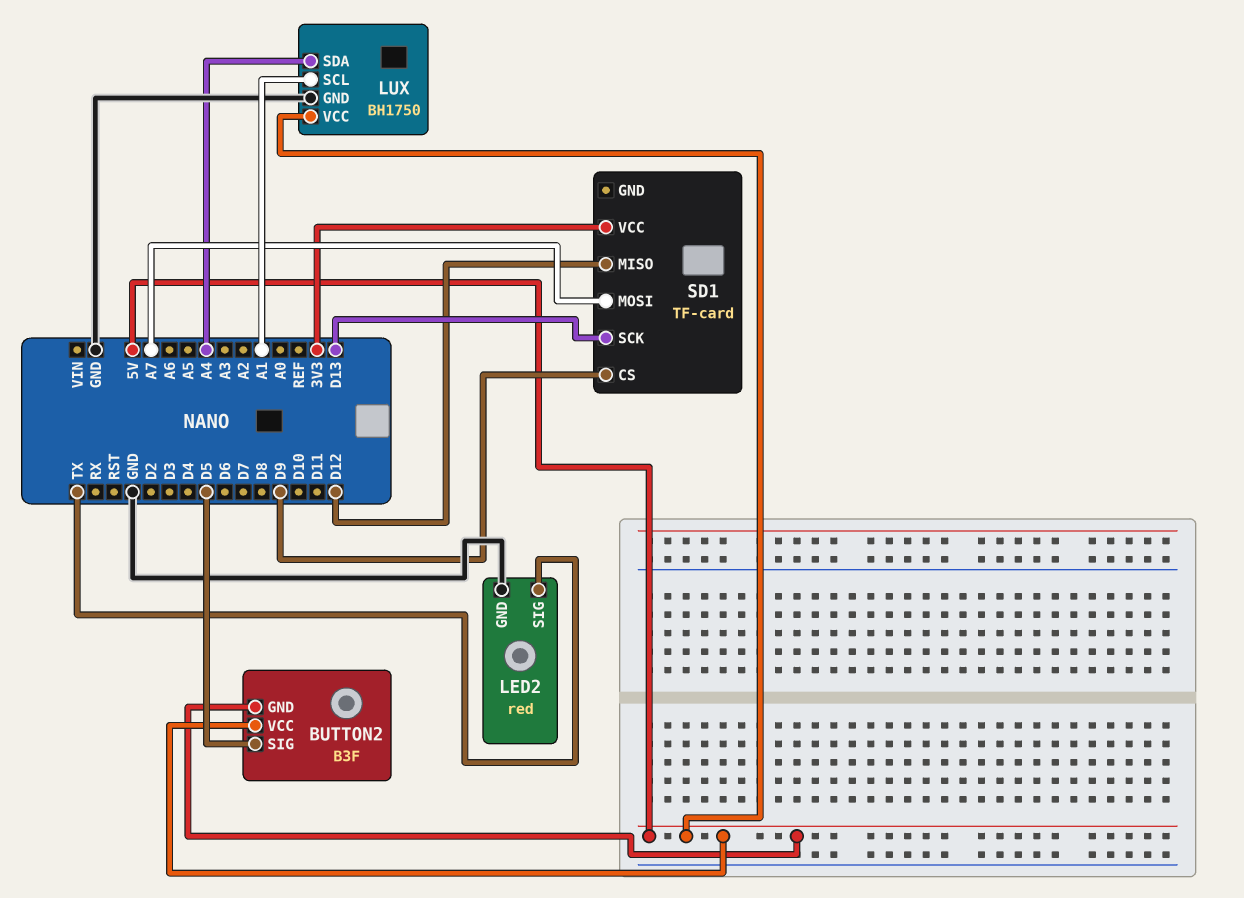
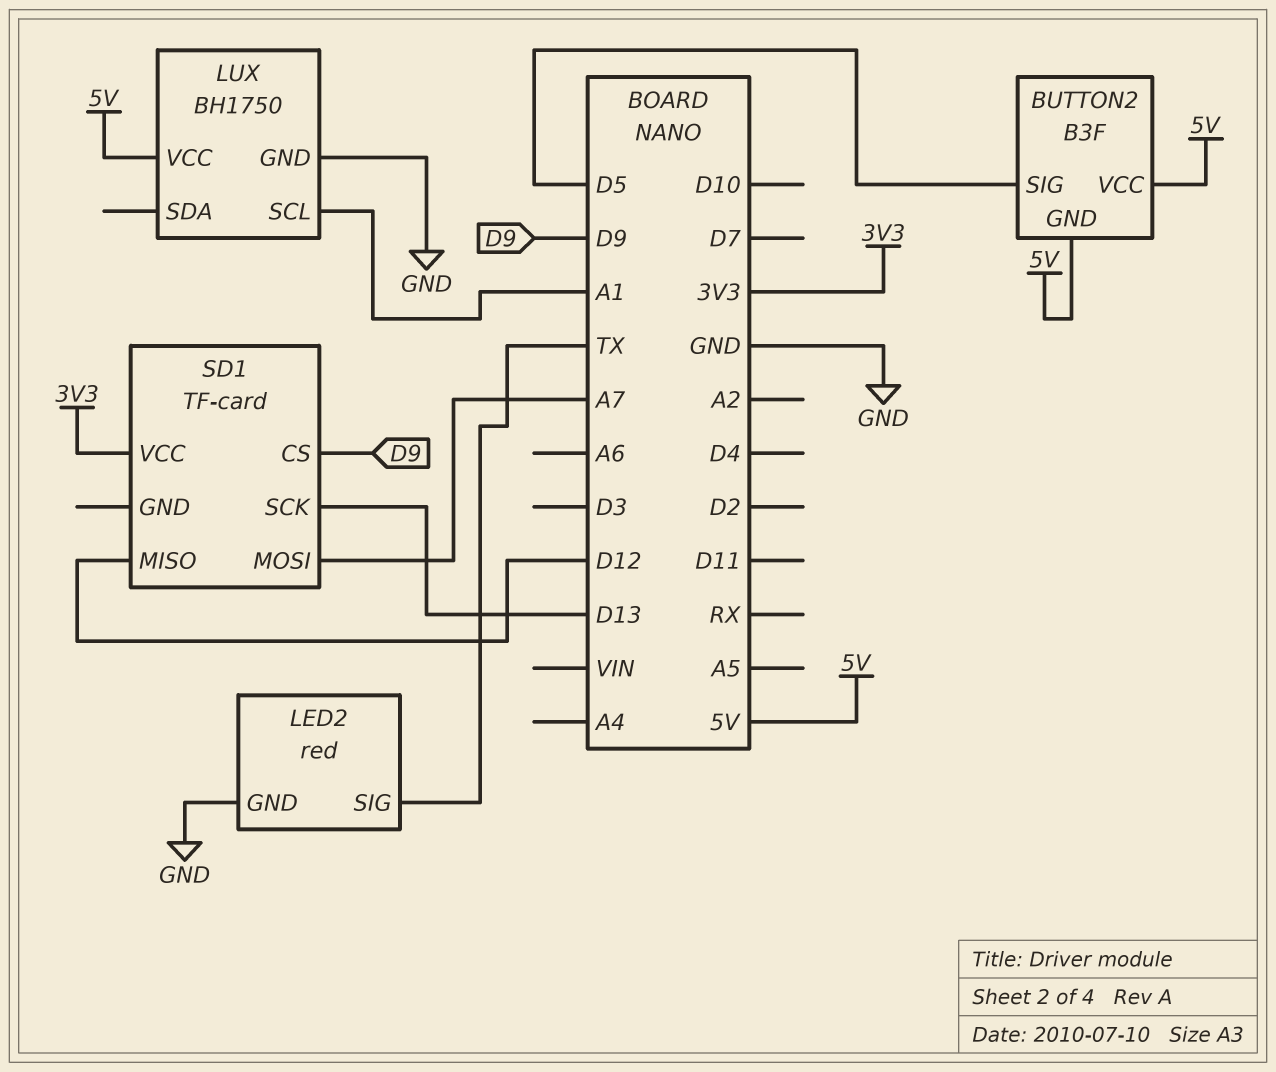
LUX pin SDA: A4 -> none

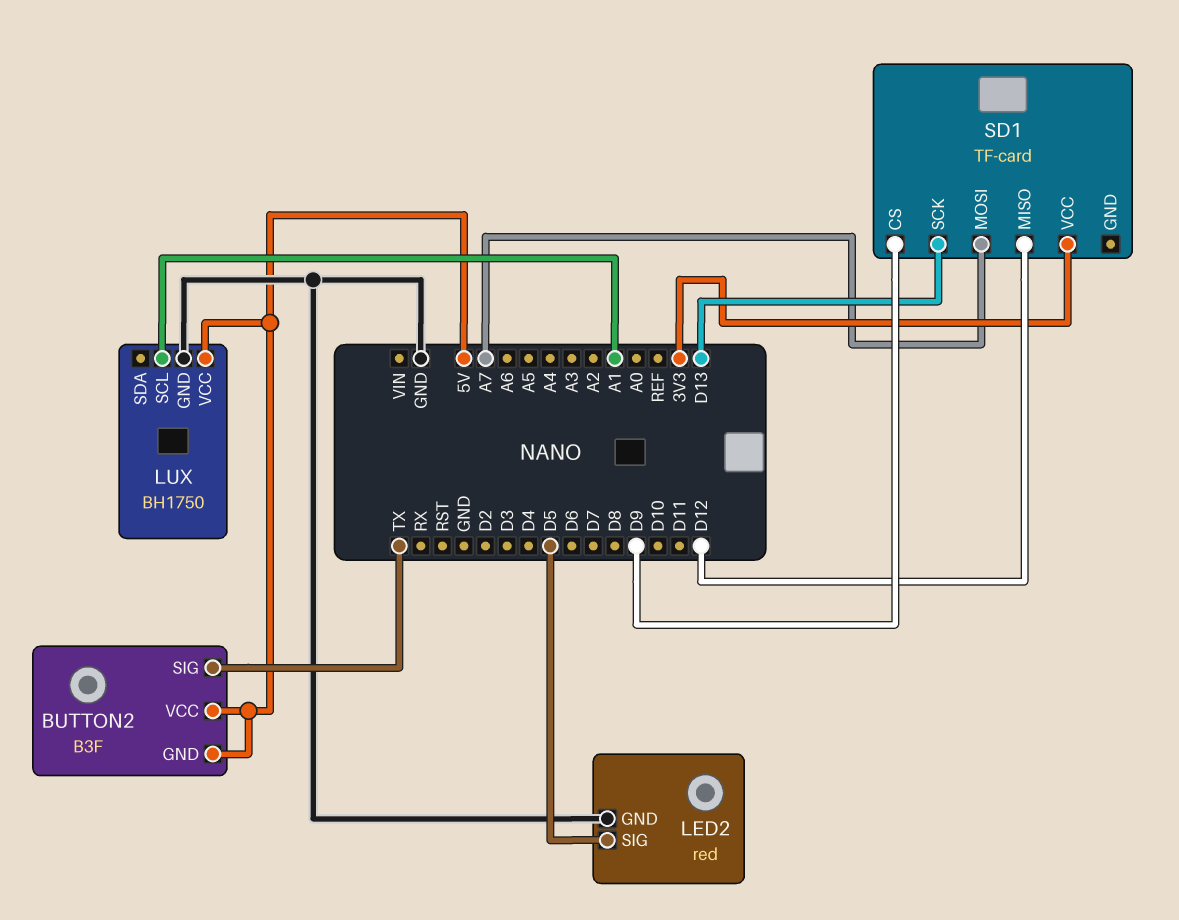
BUTTON2 pin SIG: D5 -> TX
LED2 pin SIG: TX -> D5

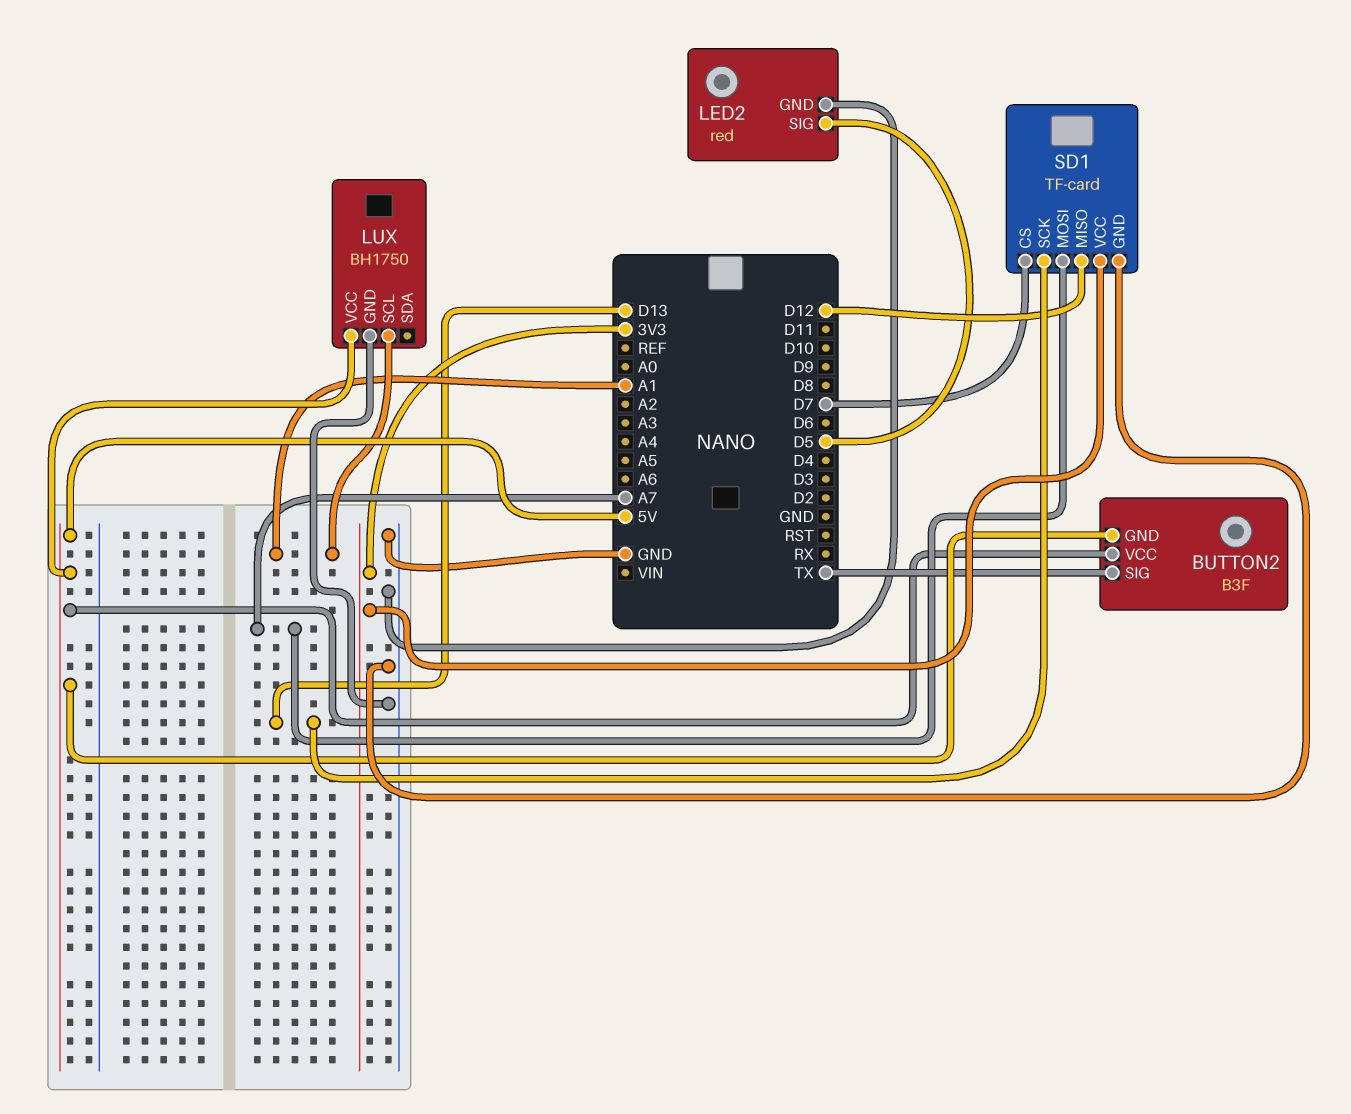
SD1 pin CS: D9 -> D7
SD1 pin GND: none -> GND

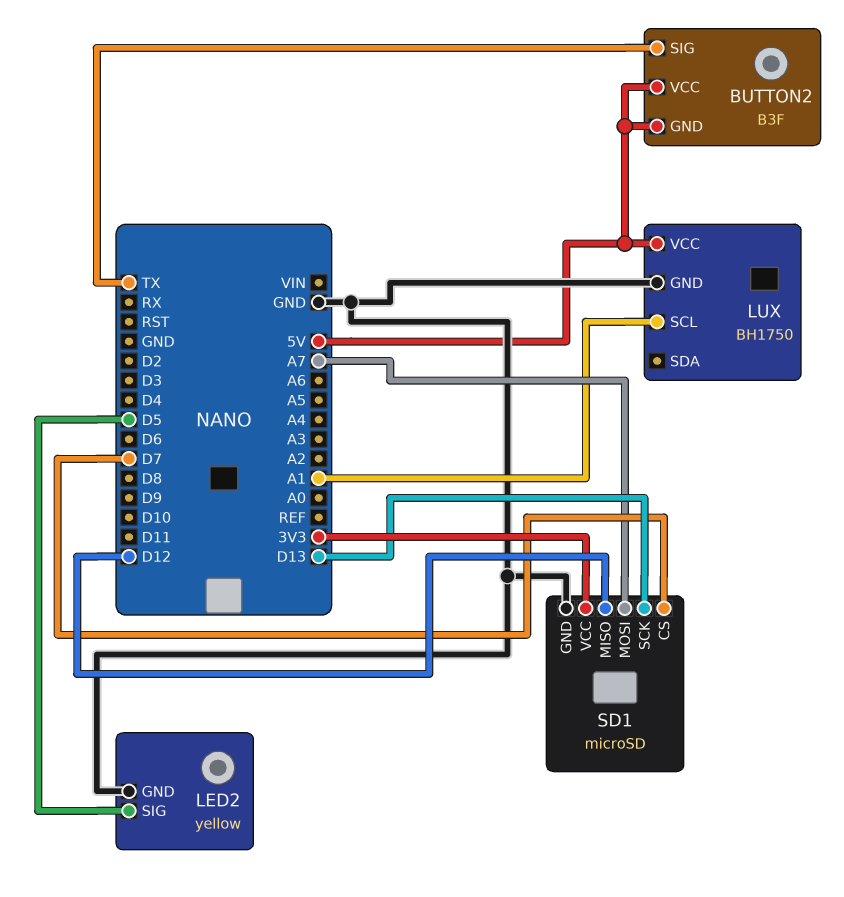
LED2: red -> yellow
SD1: TF-card -> microSD

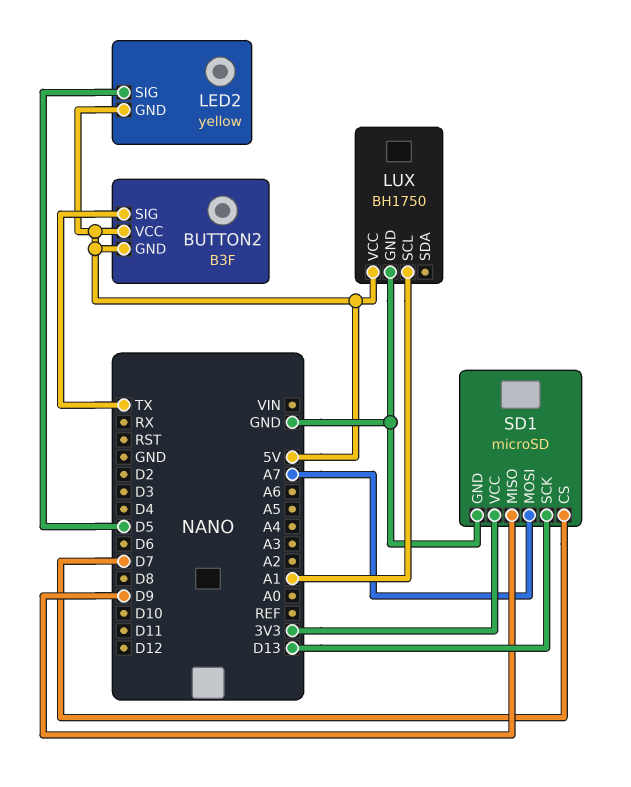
LED2 pin GND: GND -> 5V
SD1 pin MISO: D12 -> D9

